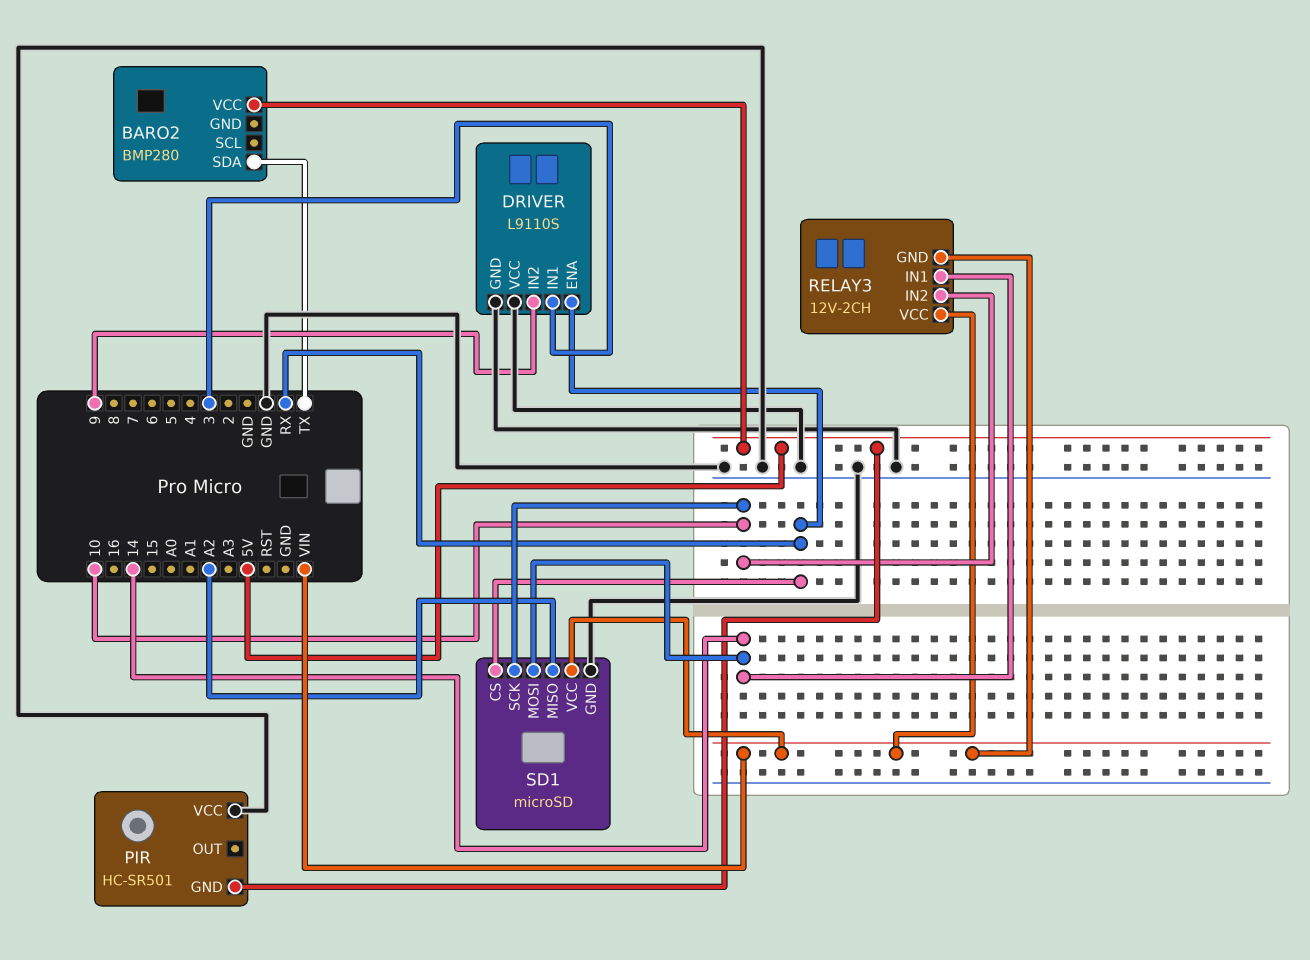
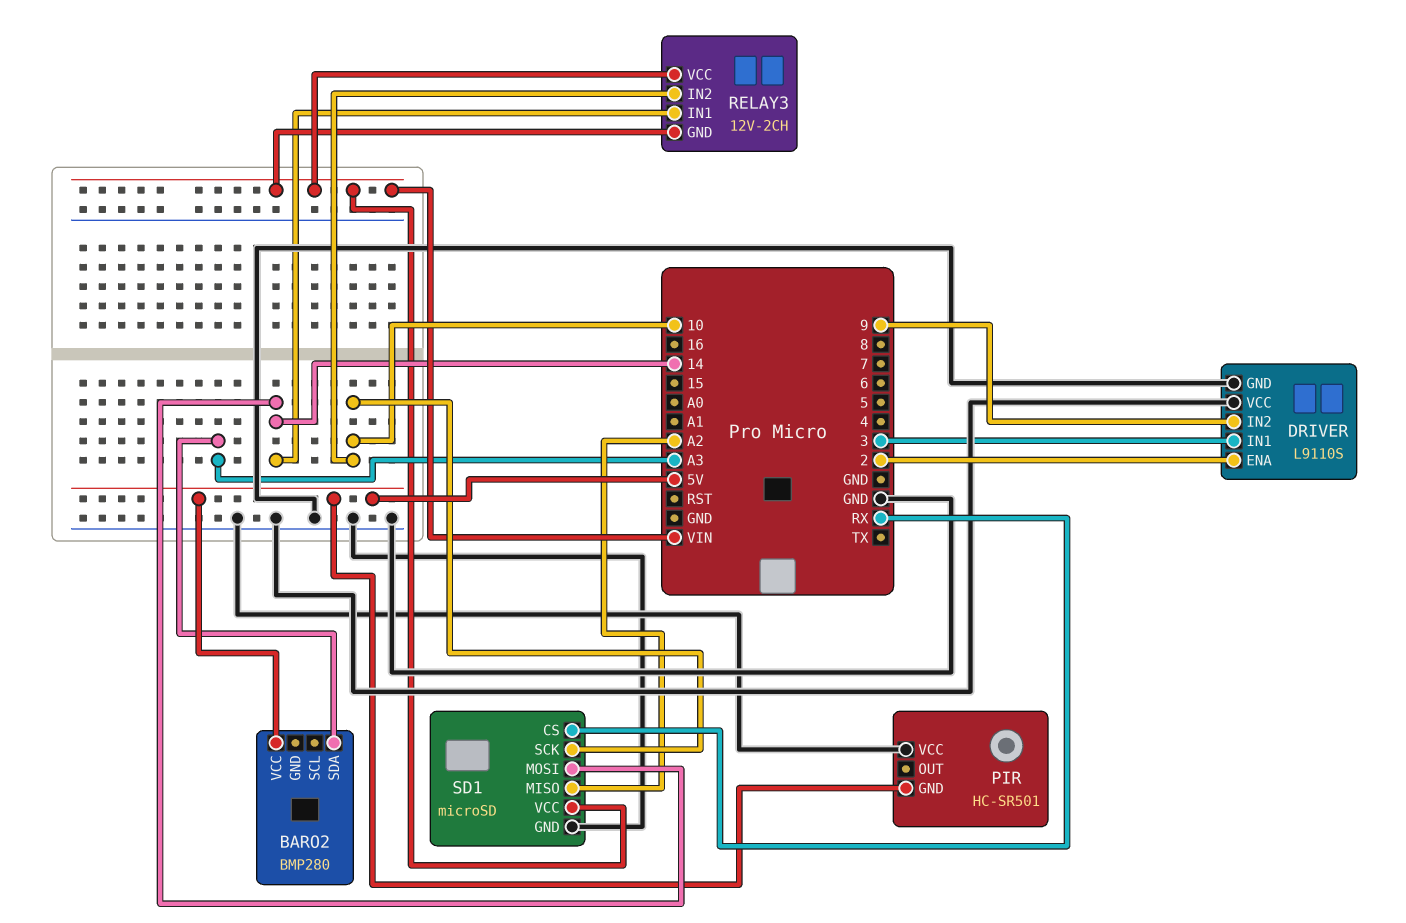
BARO2 pin SDA: TX -> A3
DRIVER pin ENA: RX -> 2

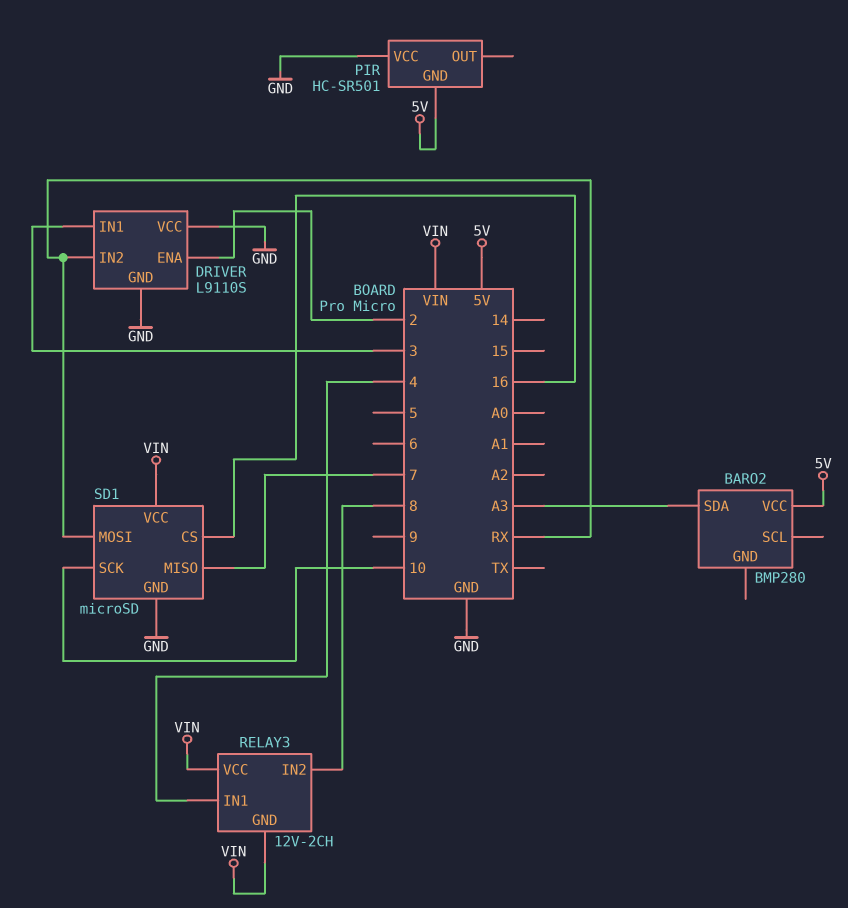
DRIVER pin IN2: 9 -> RX
RELAY3 pin IN1: 14 -> 4
RELAY3 pin IN2: 10 -> 8
SD1 pin CS: RX -> 16
SD1 pin MISO: A2 -> 7
SD1 pin MOSI: 14 -> RX

